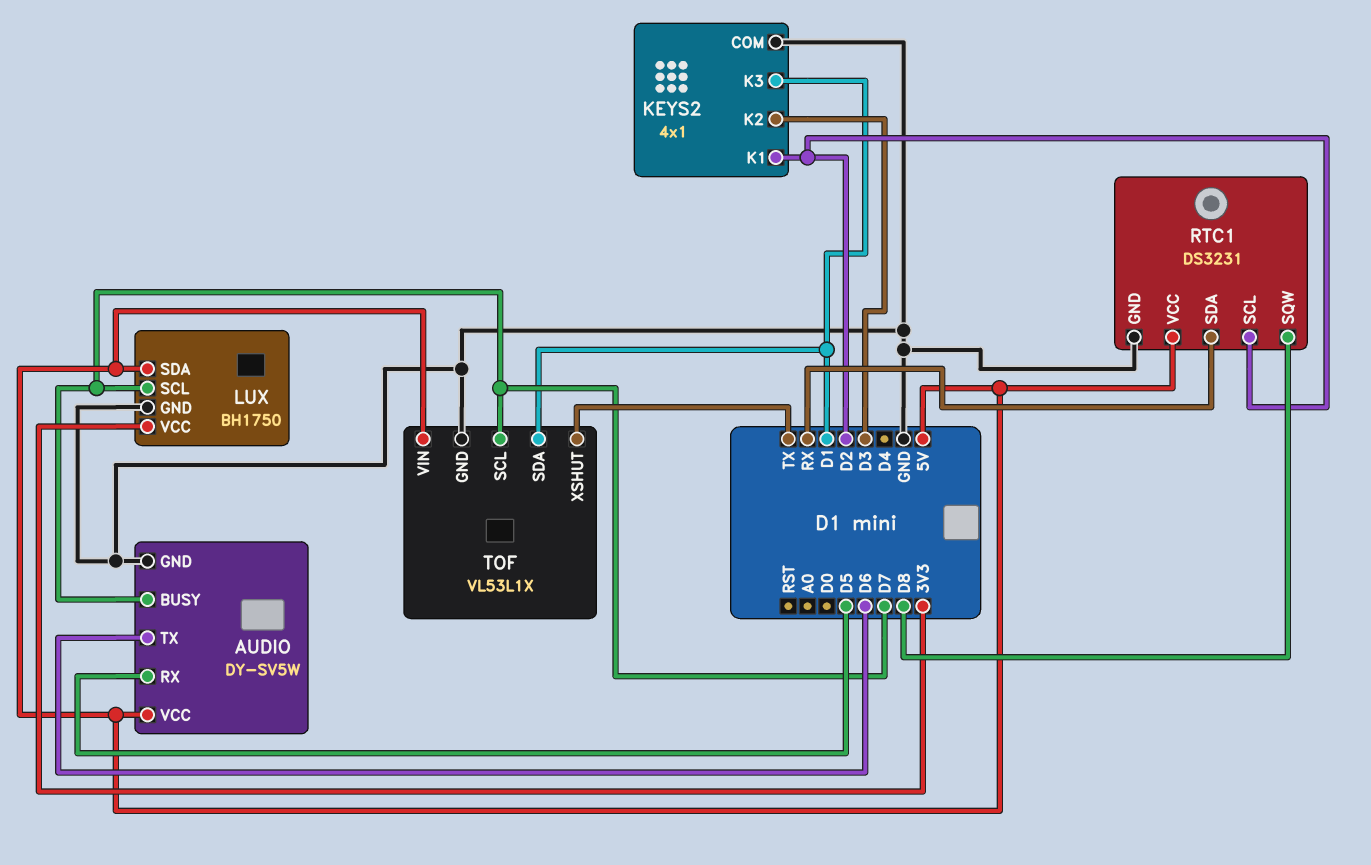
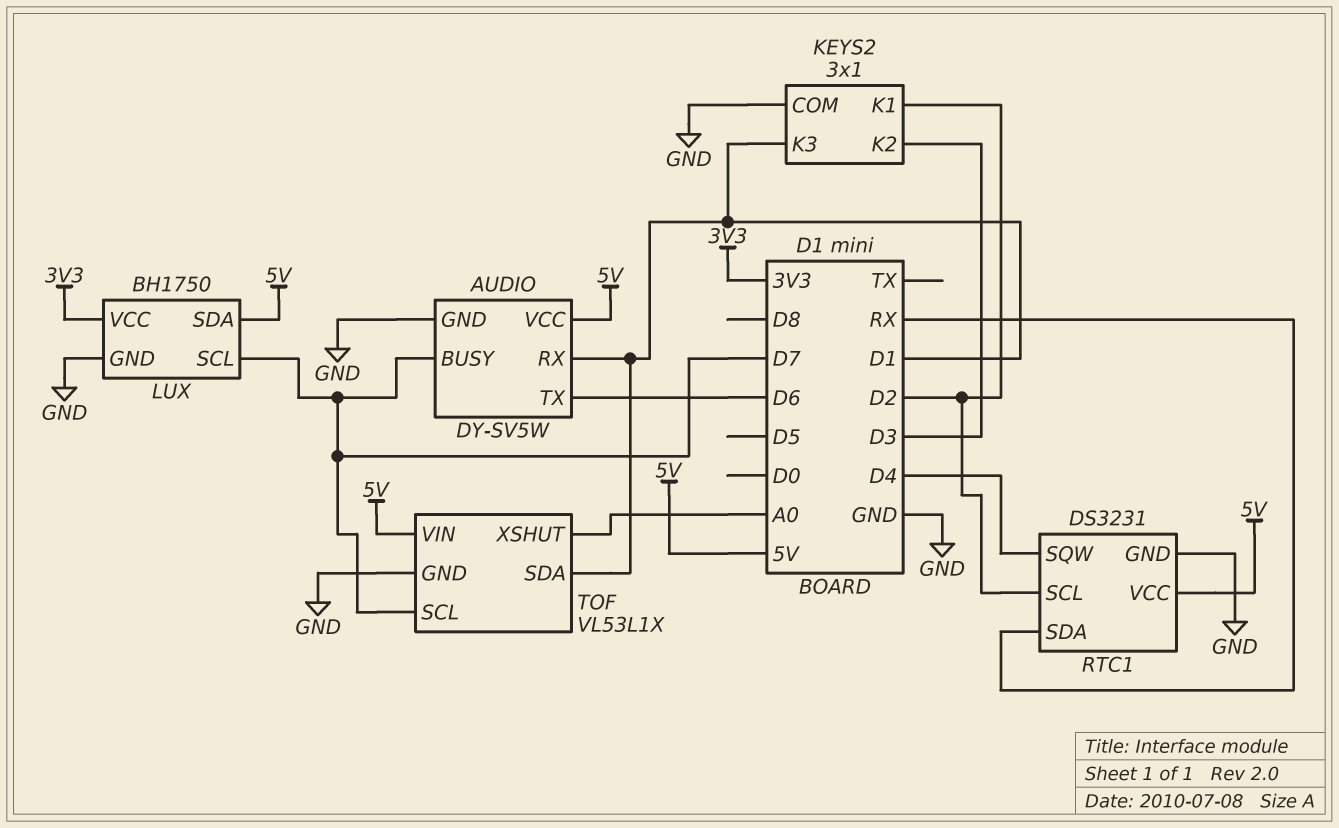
AUDIO pin RX: D5 -> D1
KEYS2: 4x1 -> 3x1
RTC1 pin SQW: D8 -> D4
TOF pin XSHUT: TX -> A0

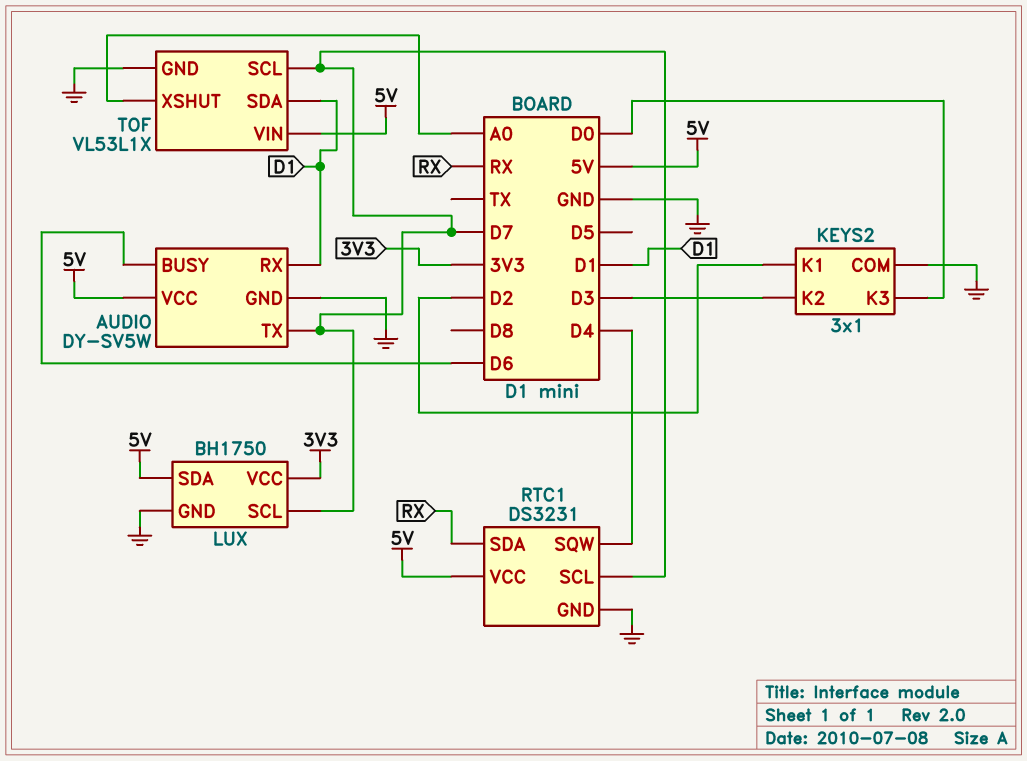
AUDIO pin BUSY: D7 -> D6
AUDIO pin TX: D6 -> D7
KEYS2 pin K3: D1 -> D0
RTC1 pin SCL: D2 -> D7

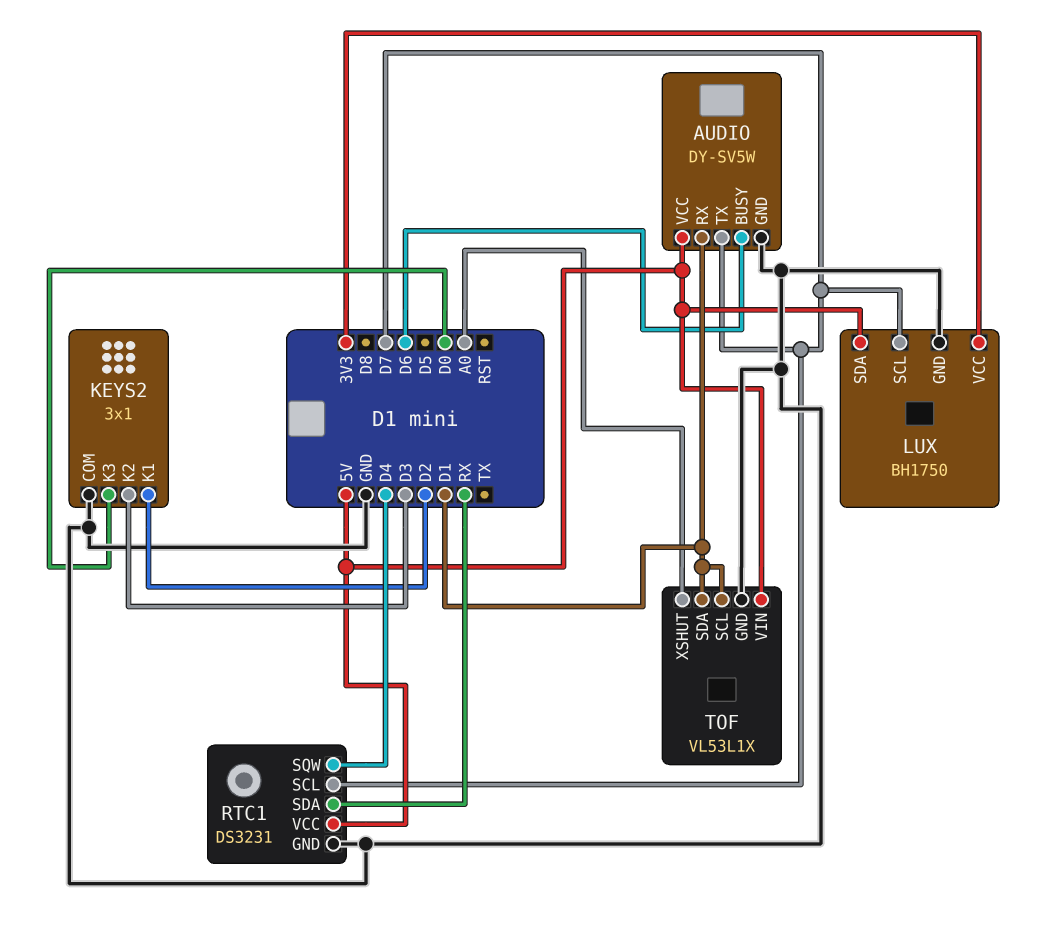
TOF pin SCL: D7 -> D1

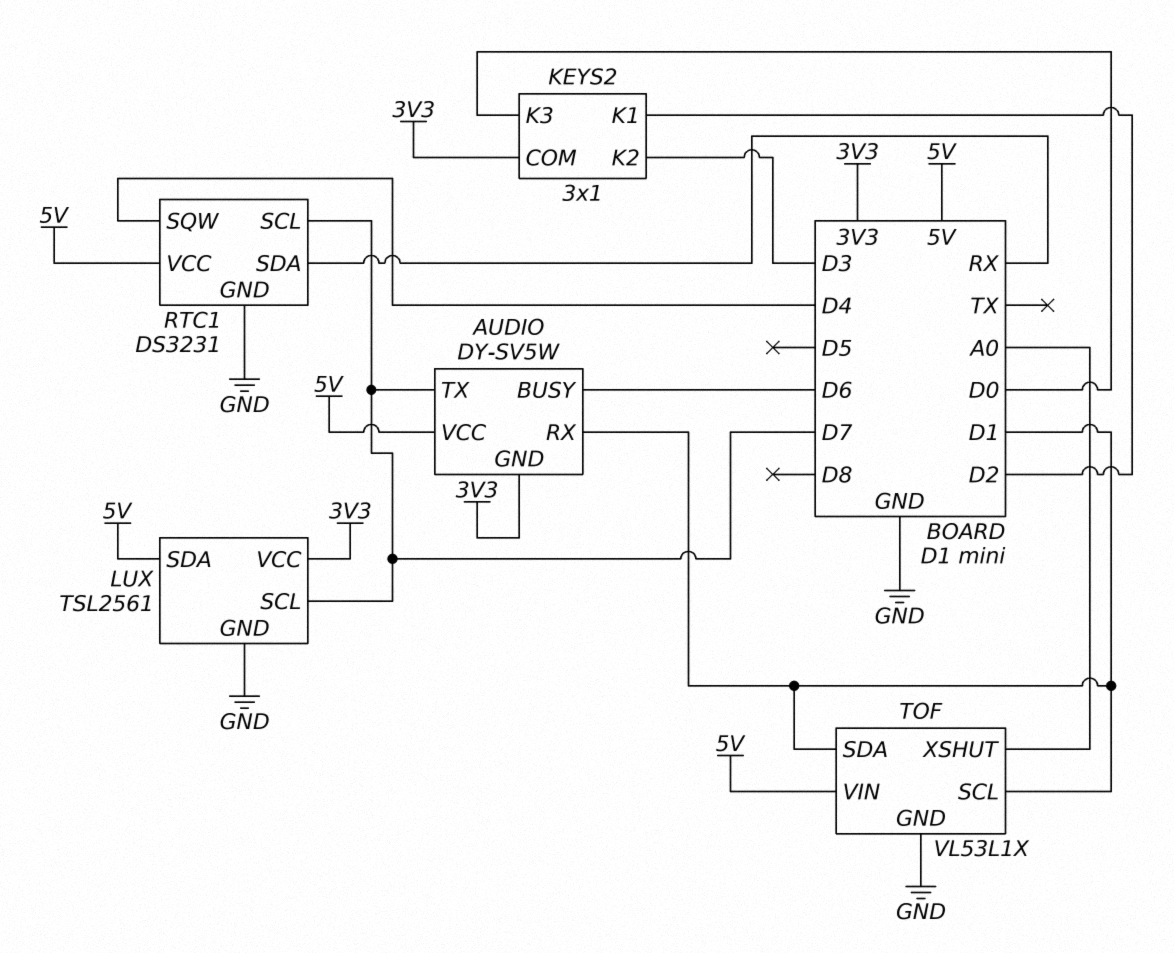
AUDIO pin GND: GND -> 3V3
KEYS2 pin COM: GND -> 3V3
LUX: BH1750 -> TSL2561

